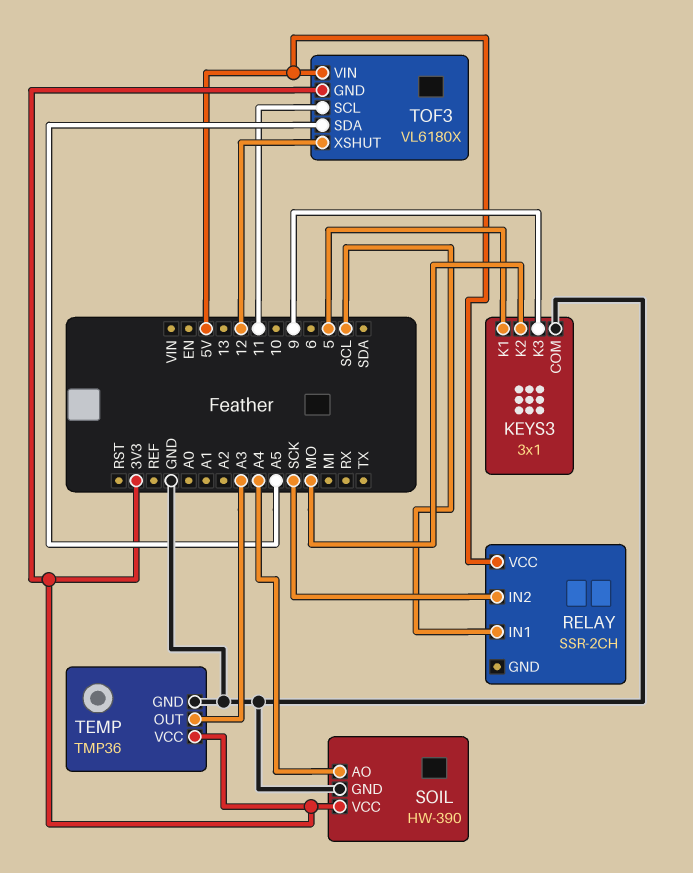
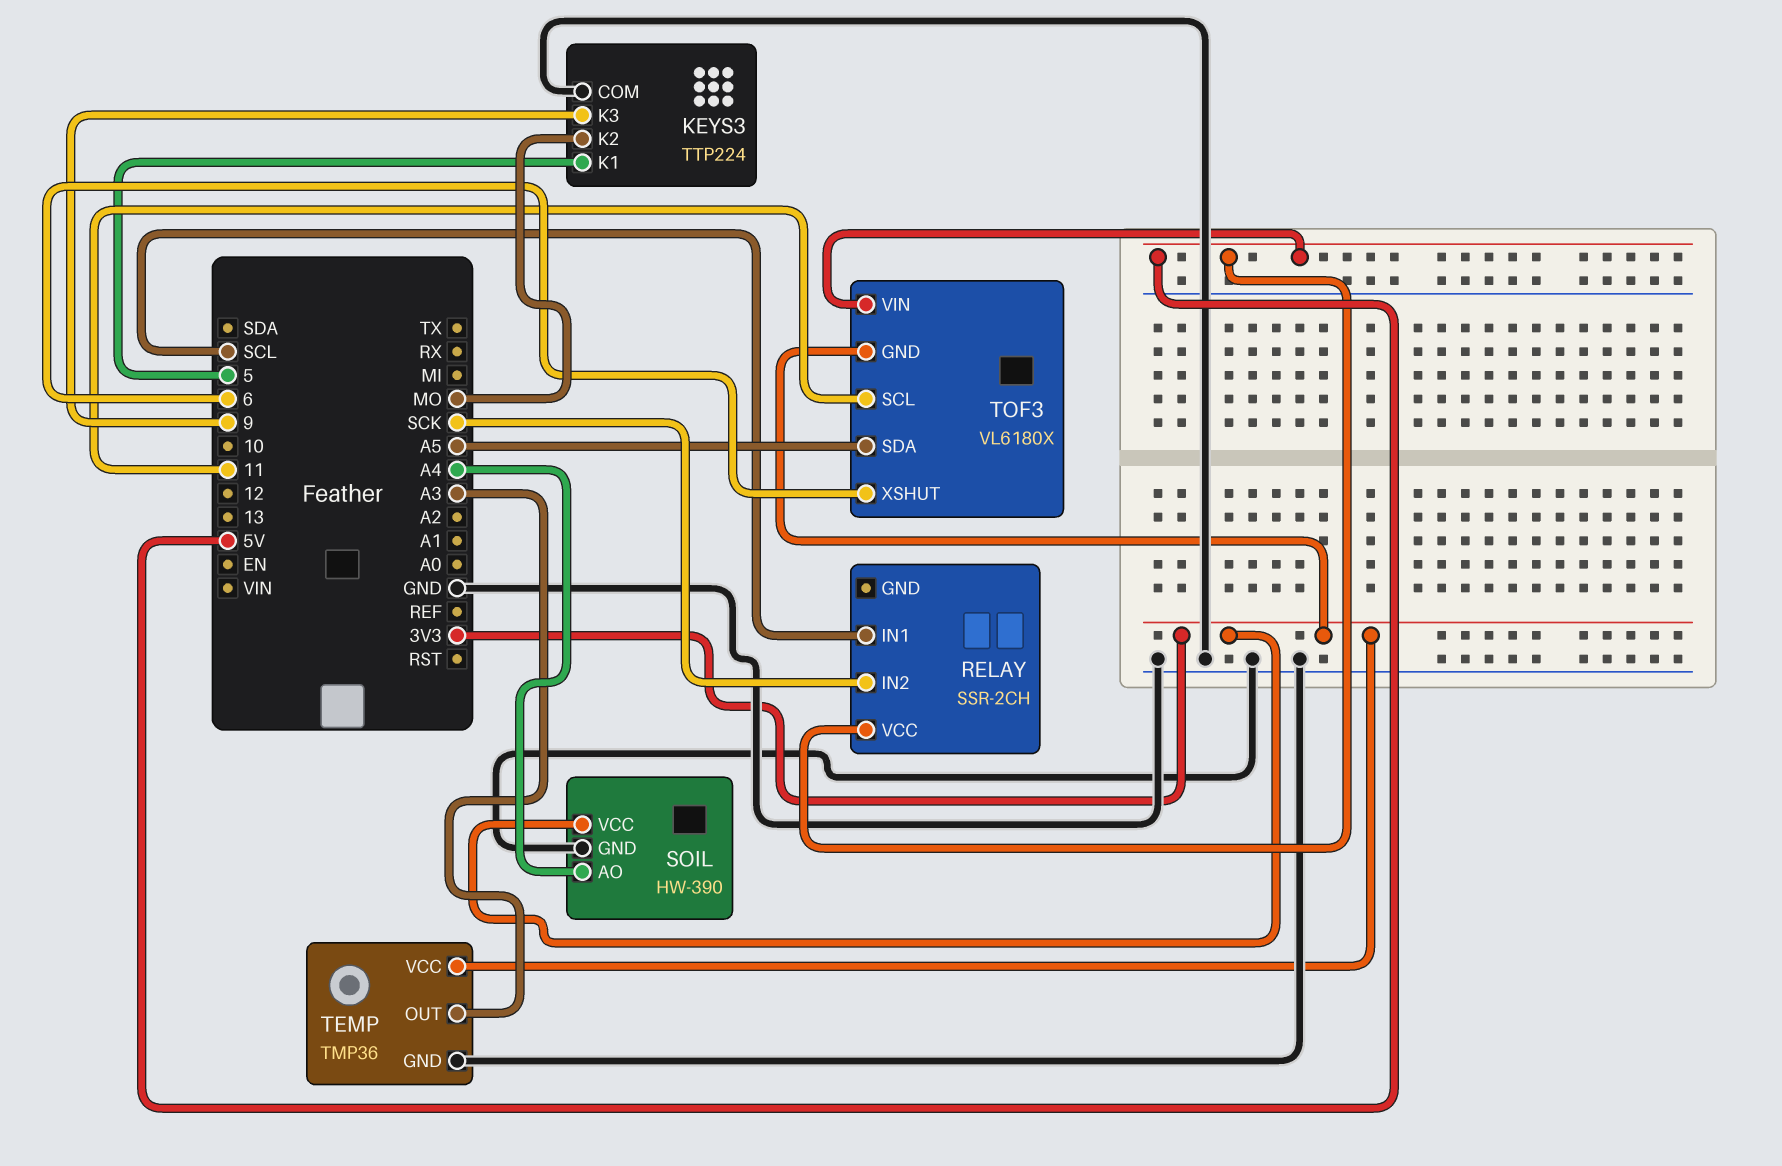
KEYS3: 3x1 -> TTP224
TOF3 pin XSHUT: 12 -> 6

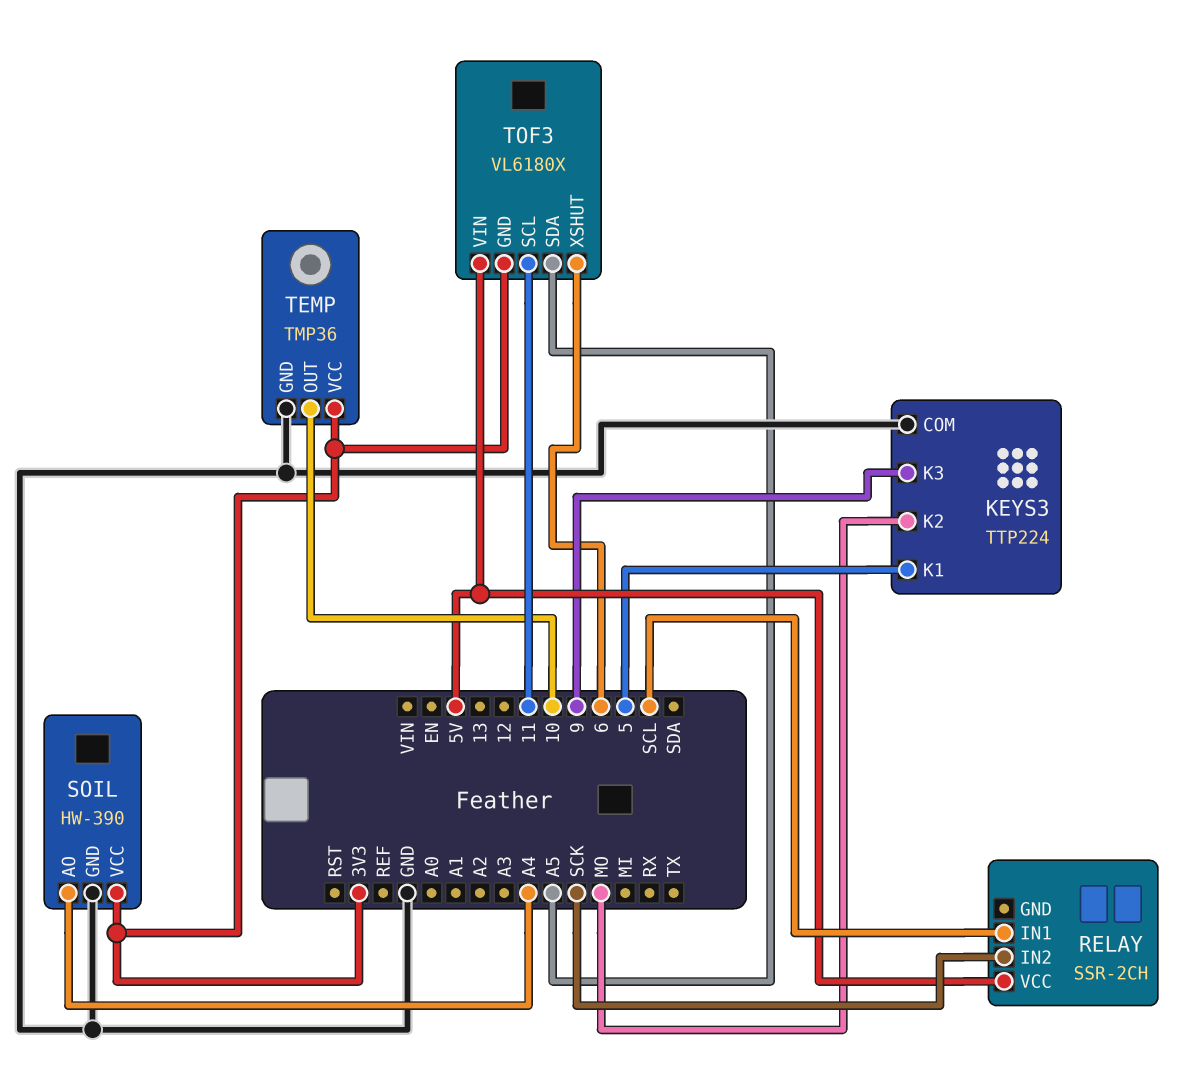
TEMP pin OUT: A3 -> 10

